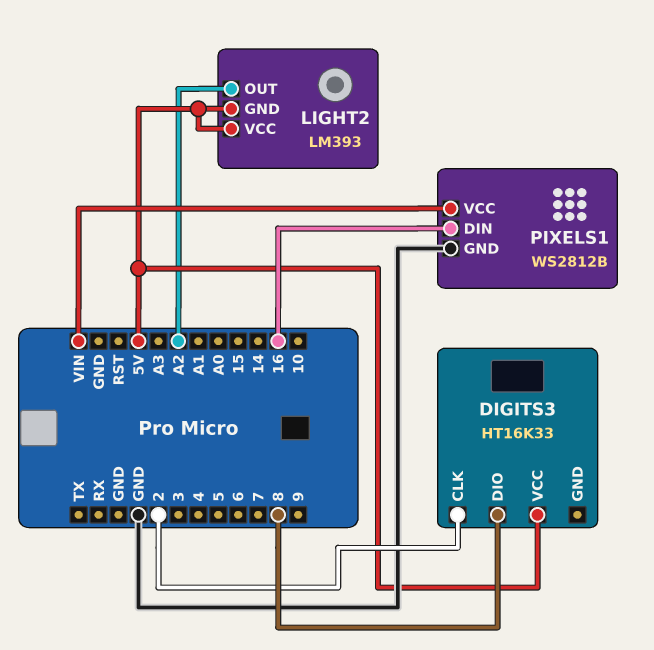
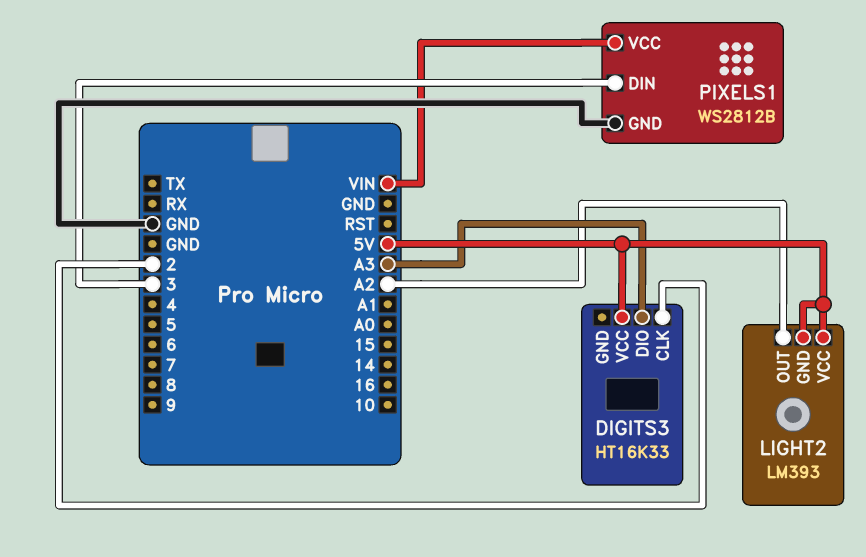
DIGITS3 pin DIO: 8 -> A3
PIXELS1 pin DIN: 16 -> 3

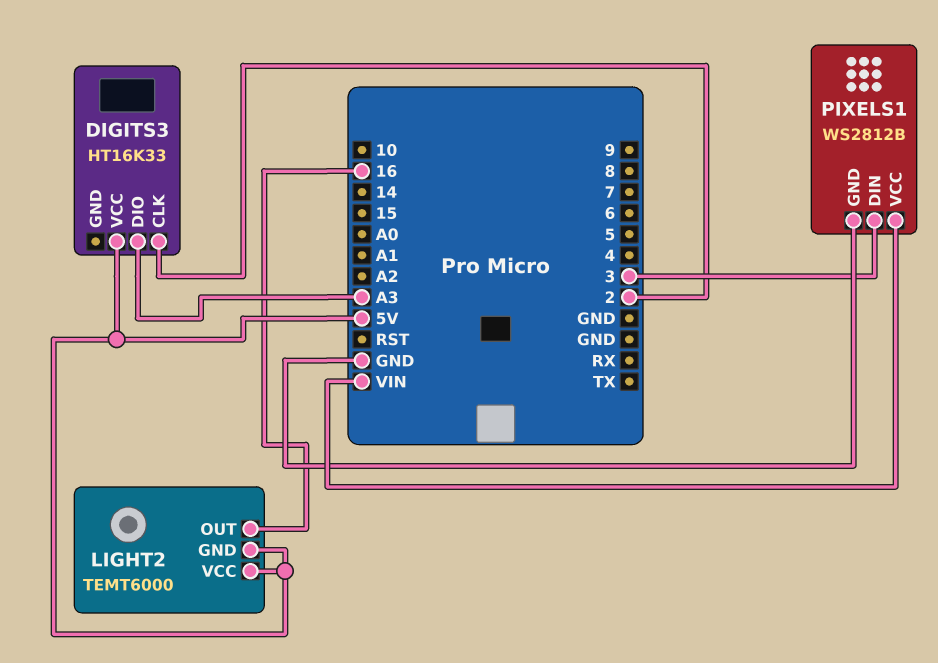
LIGHT2: LM393 -> TEMT6000
LIGHT2 pin OUT: A2 -> 16

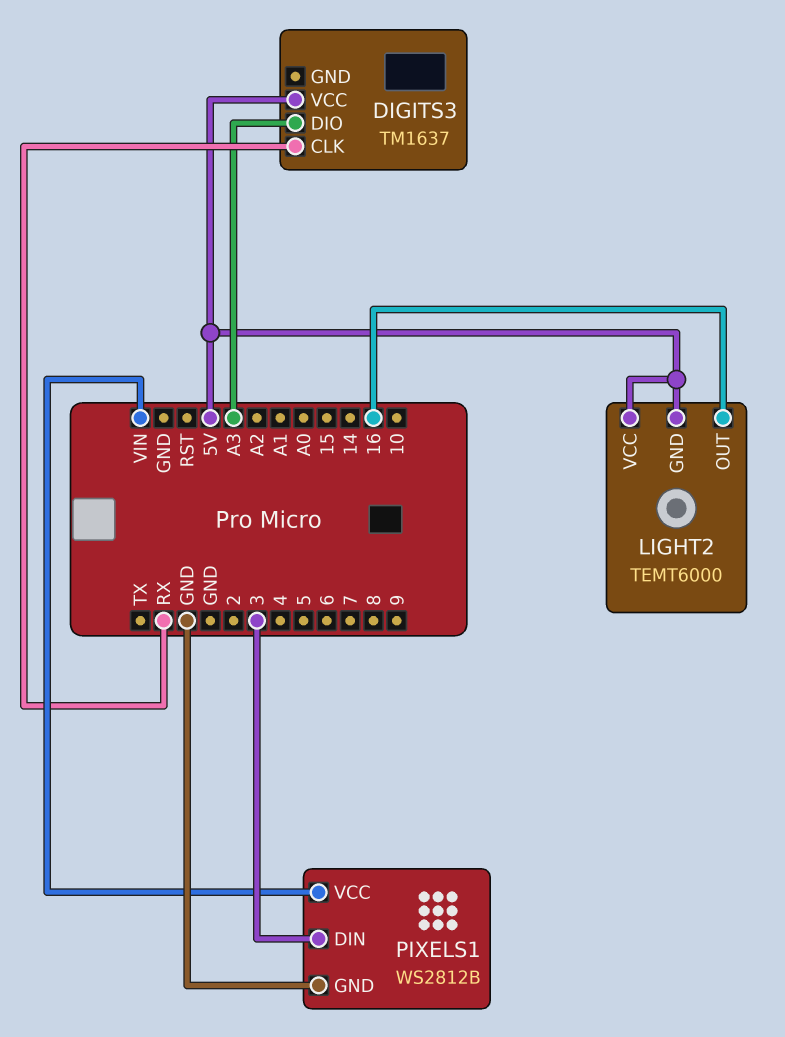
DIGITS3: HT16K33 -> TM1637
DIGITS3 pin CLK: 2 -> RX

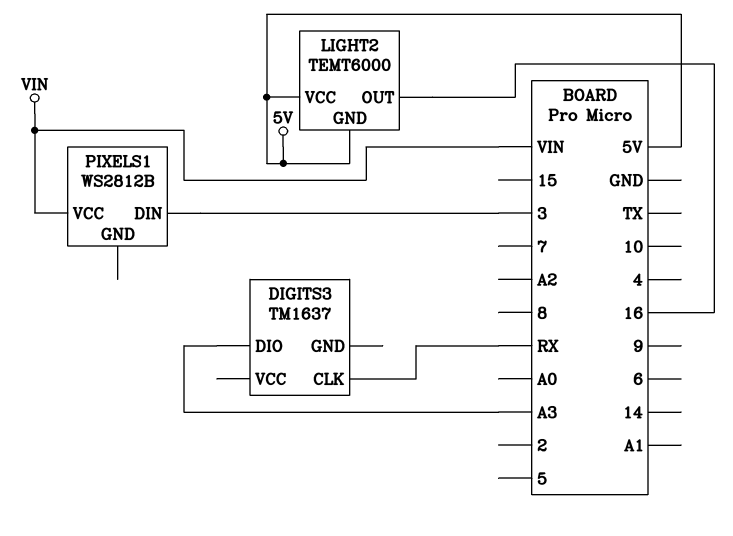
DIGITS3 pin VCC: 5V -> none
PIXELS1 pin GND: GND -> none

